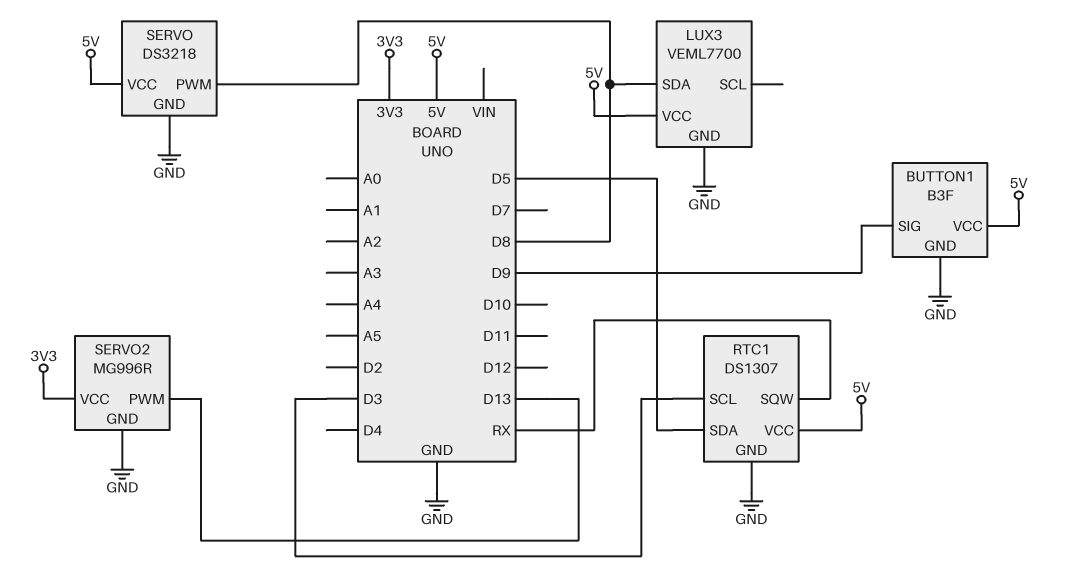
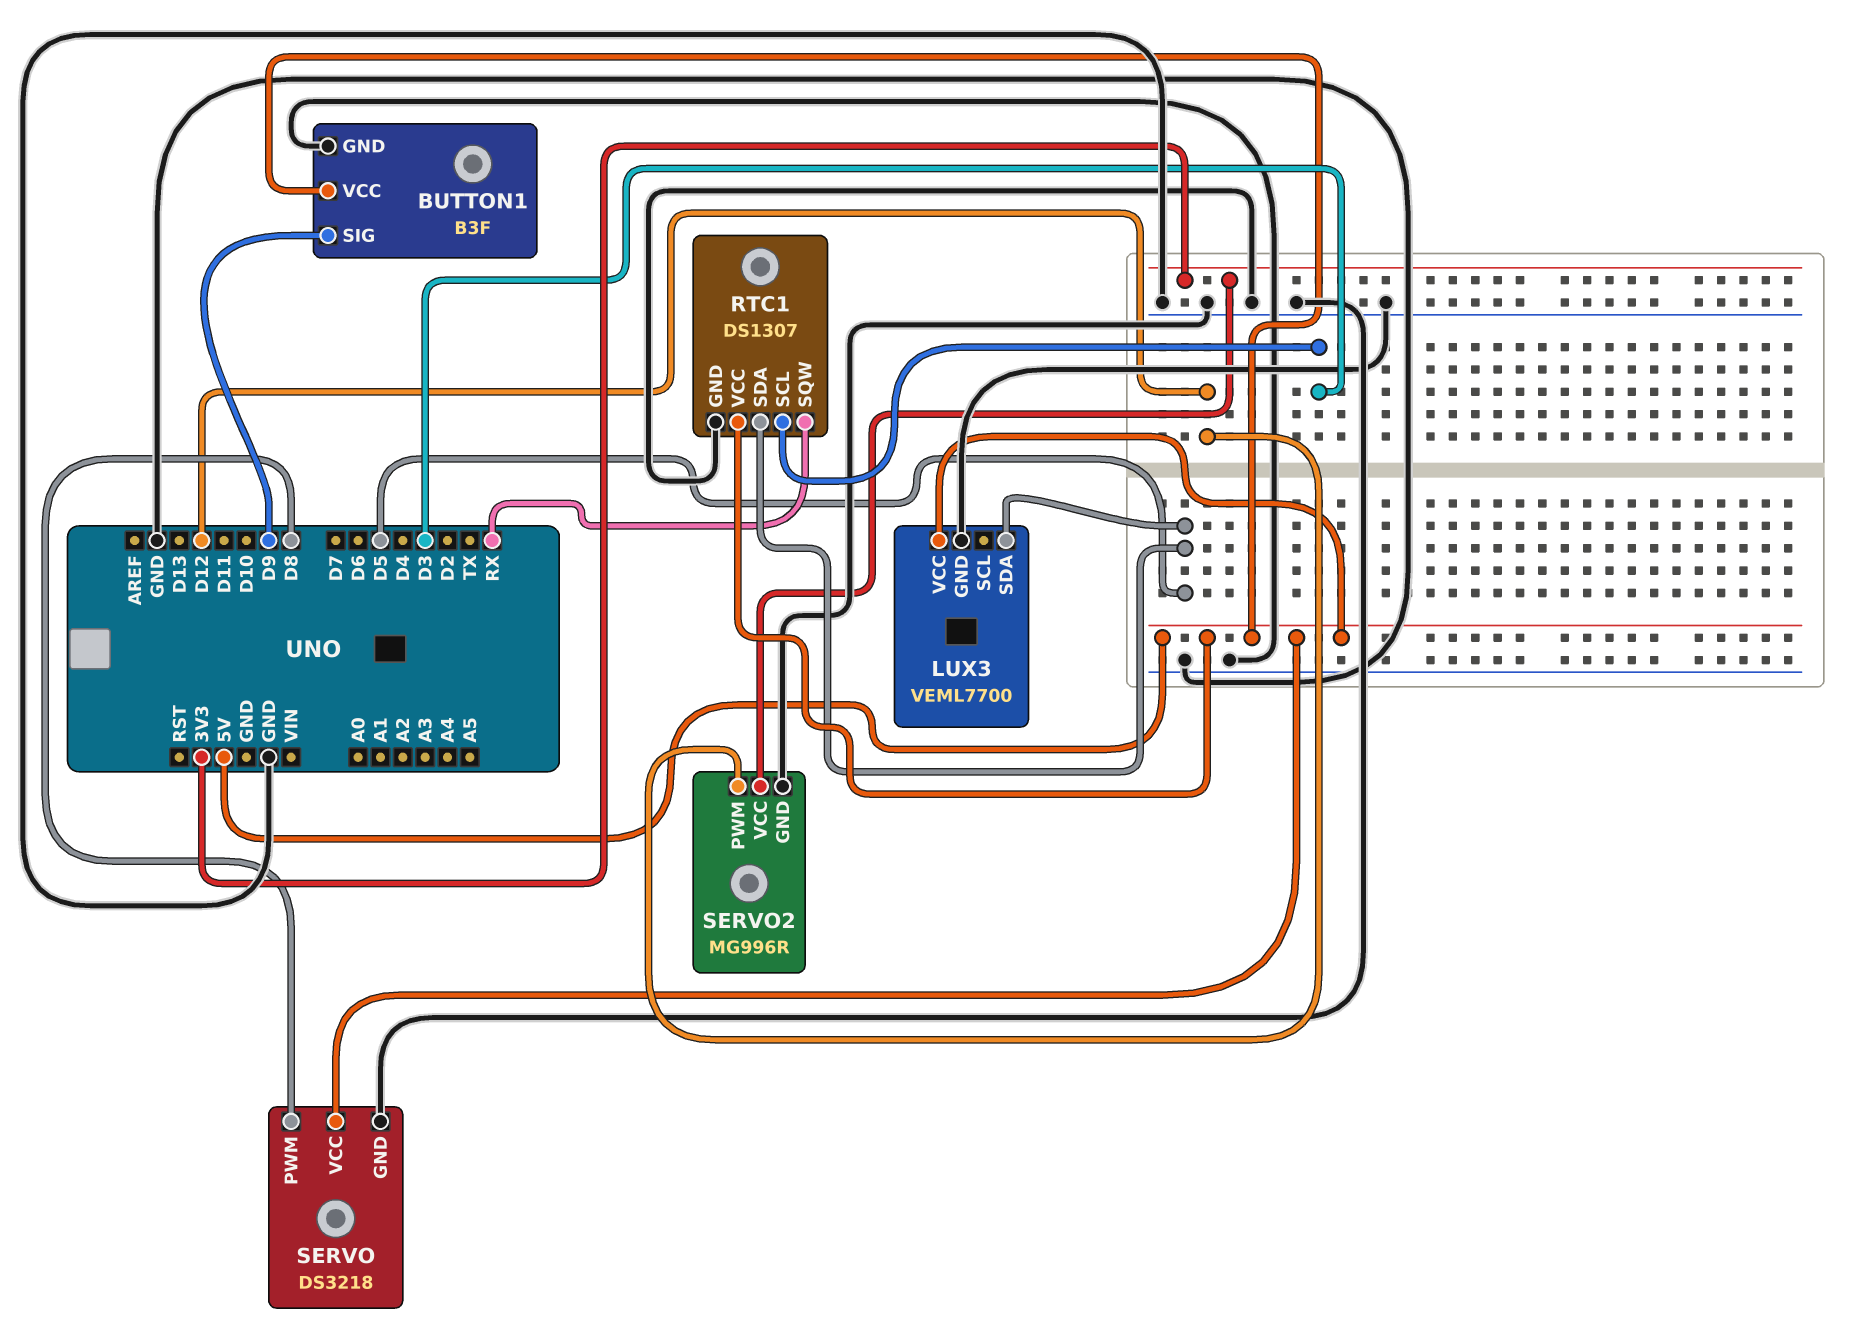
LUX3 pin SDA: D8 -> D5
SERVO2 pin PWM: D13 -> D12

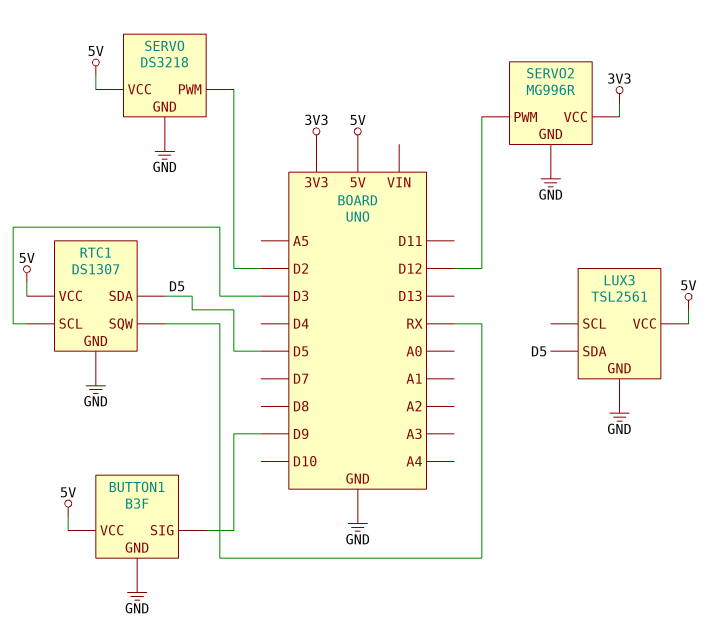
LUX3: VEML7700 -> TSL2561
SERVO pin PWM: D8 -> D2

